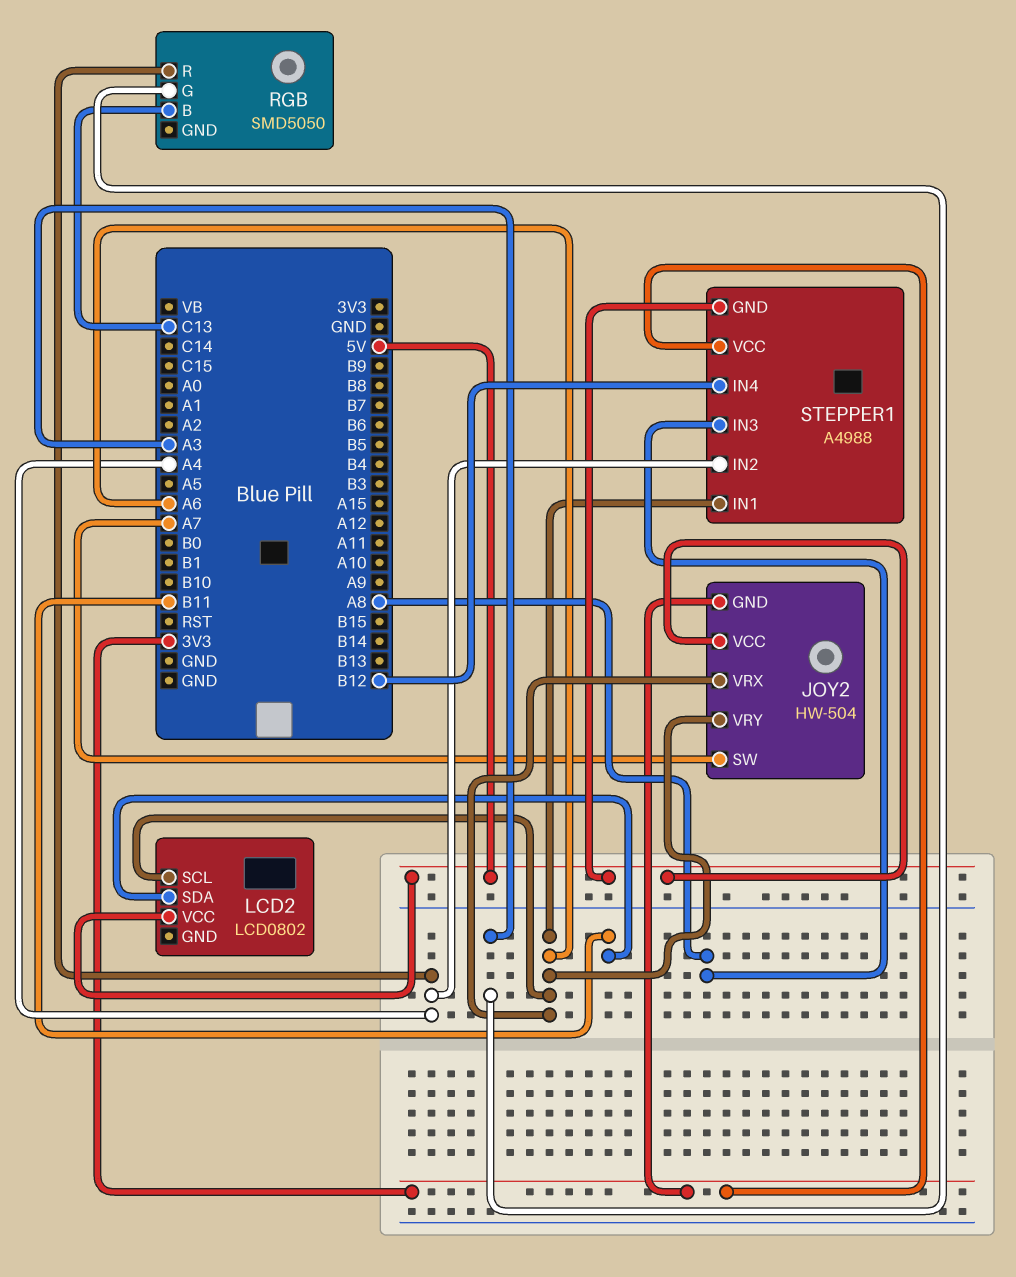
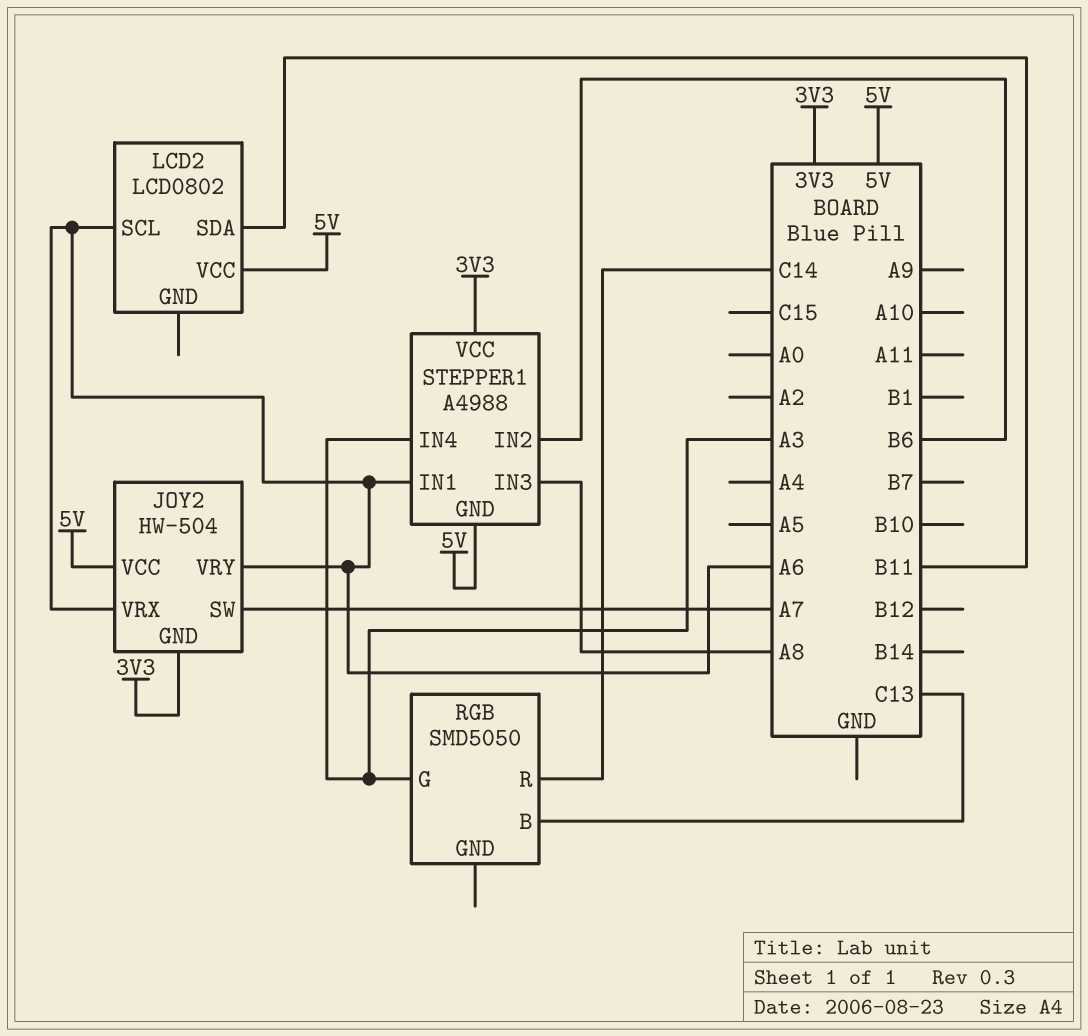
RGB pin R: A4 -> C14
STEPPER1 pin IN2: A4 -> B6
STEPPER1 pin IN4: B12 -> A3

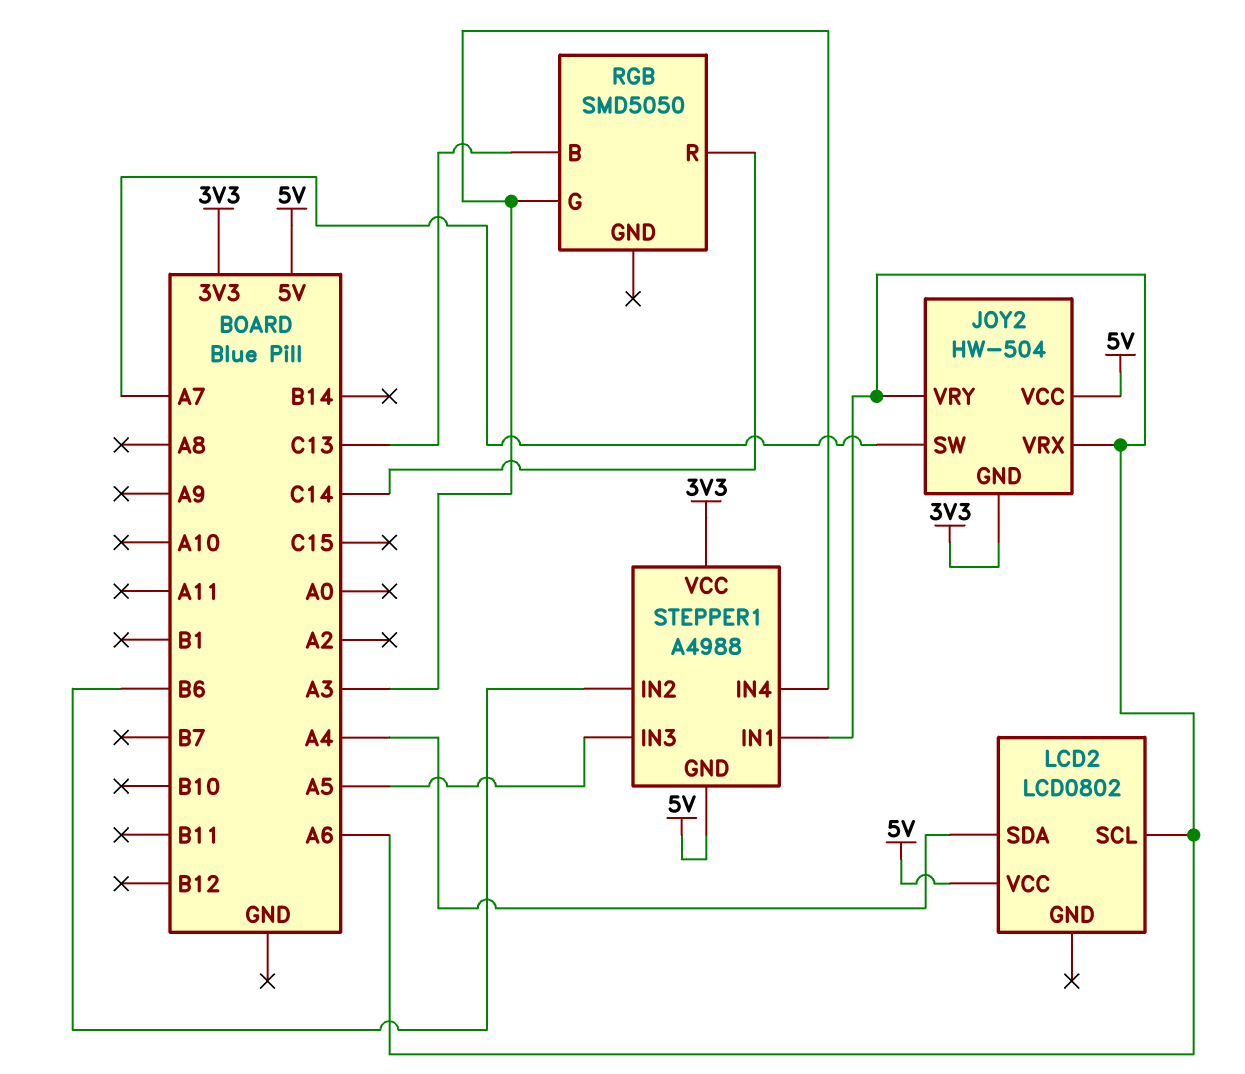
LCD2 pin SDA: B11 -> A4
STEPPER1 pin IN3: A8 -> A5

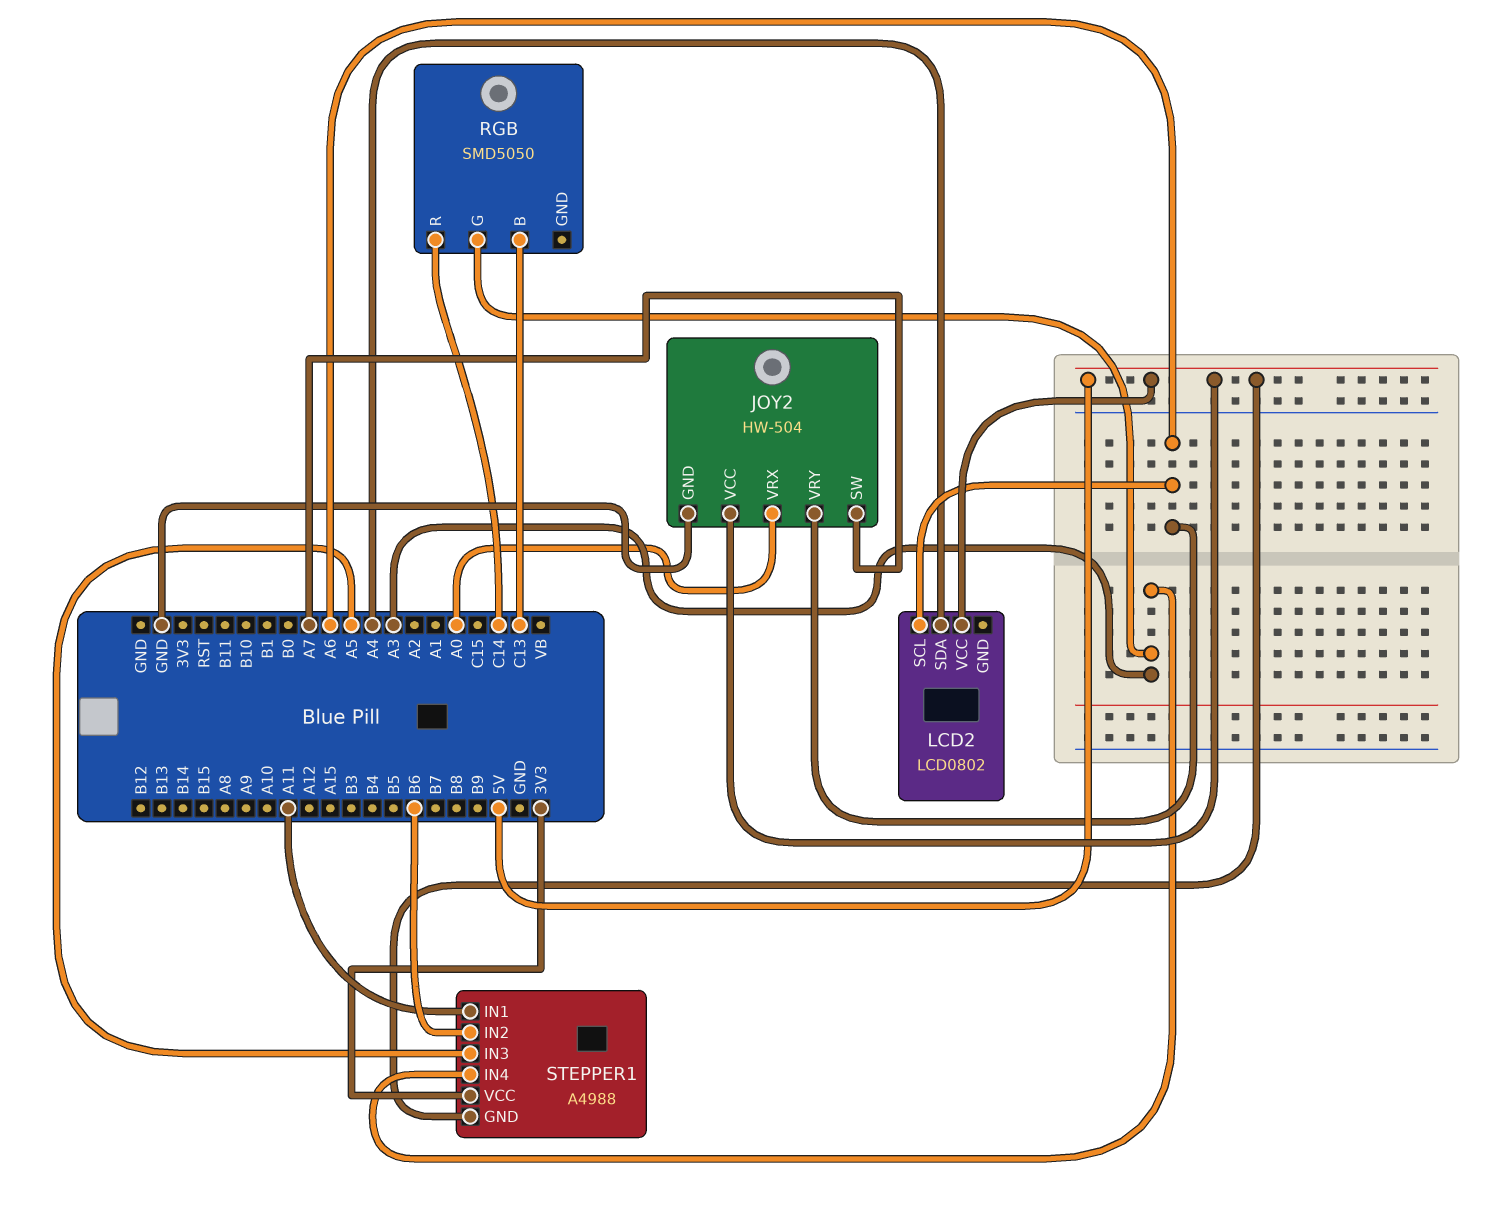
JOY2 pin GND: 3V3 -> GND
JOY2 pin VRX: A6 -> A0
STEPPER1 pin IN1: A6 -> A11

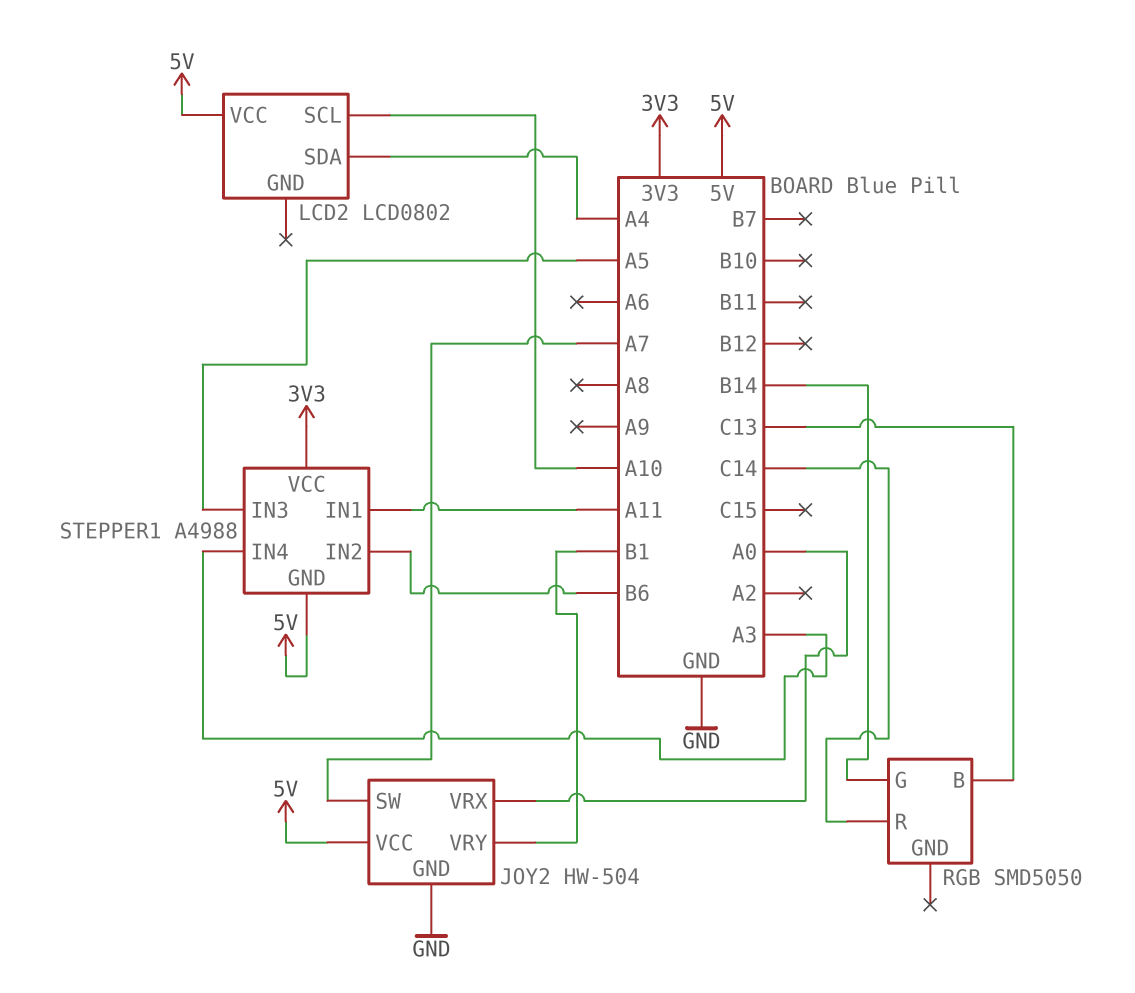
JOY2 pin VRY: A6 -> B1
LCD2 pin SCL: A6 -> A10
RGB pin G: A3 -> B14

